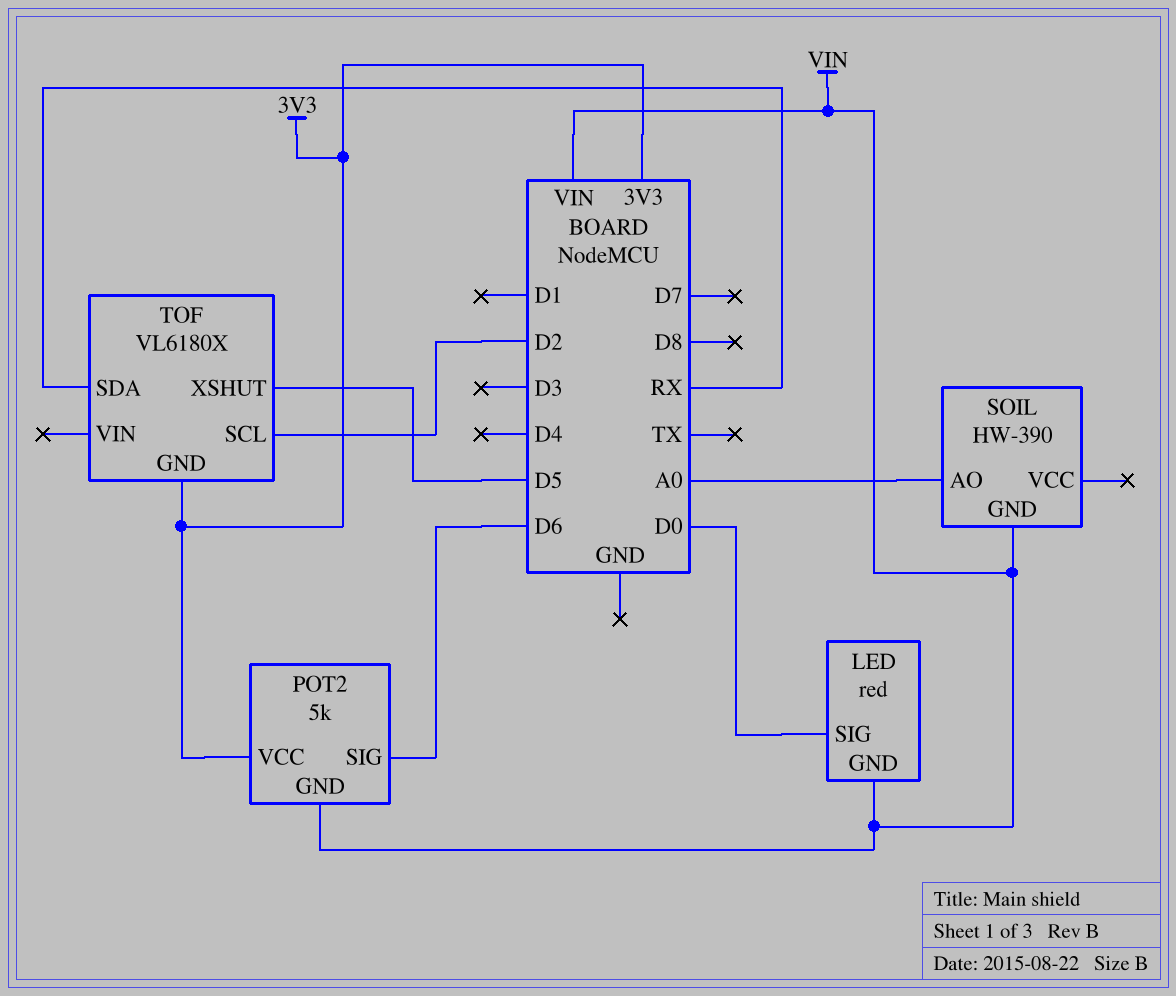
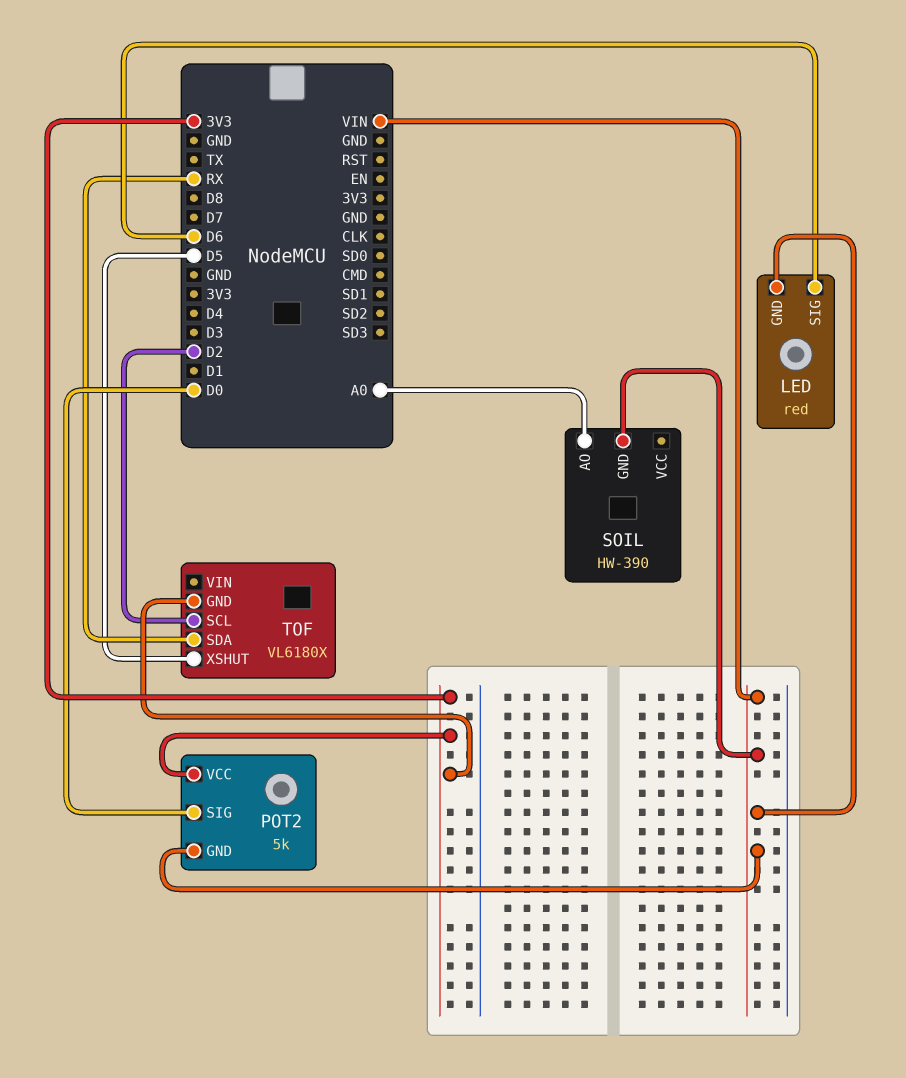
LED pin SIG: D0 -> D6
POT2 pin SIG: D6 -> D0

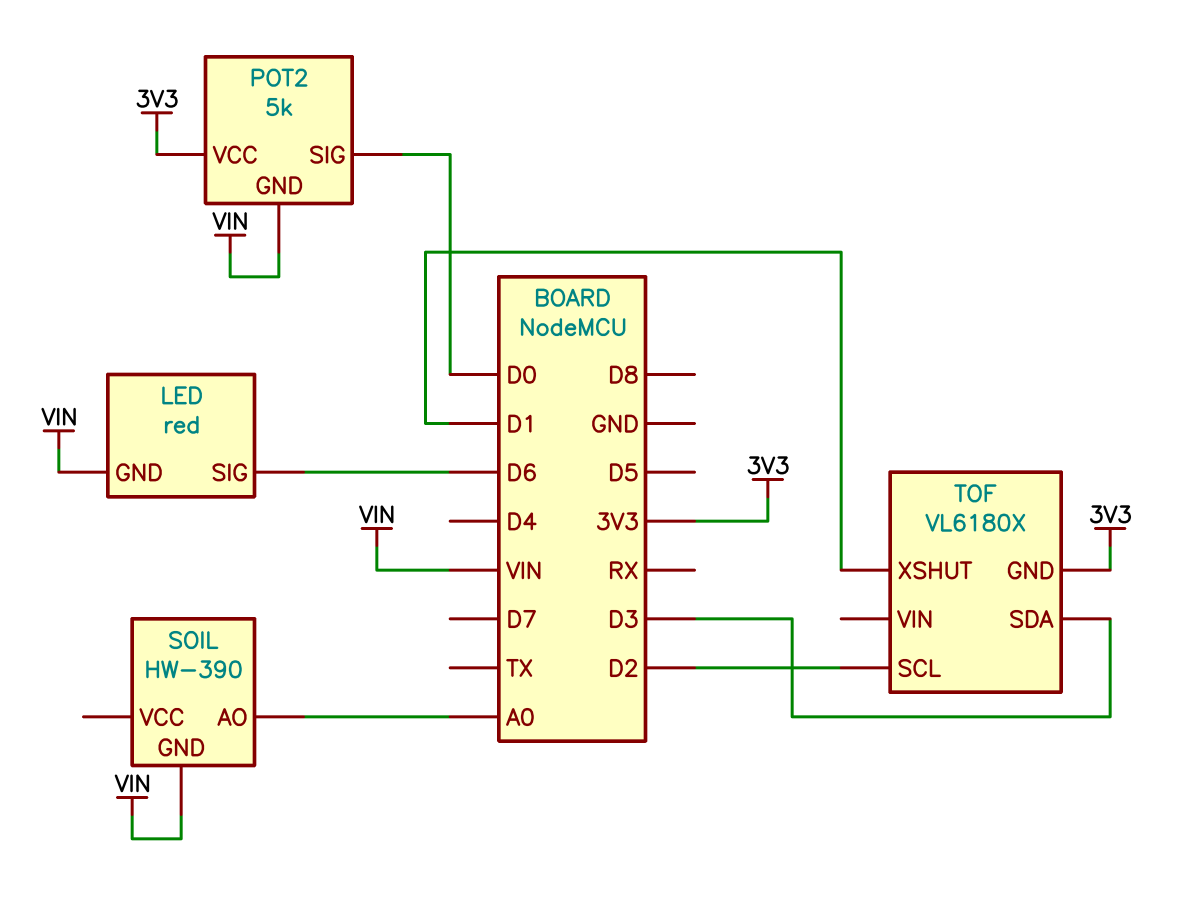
TOF pin SDA: RX -> D3
TOF pin XSHUT: D5 -> D1

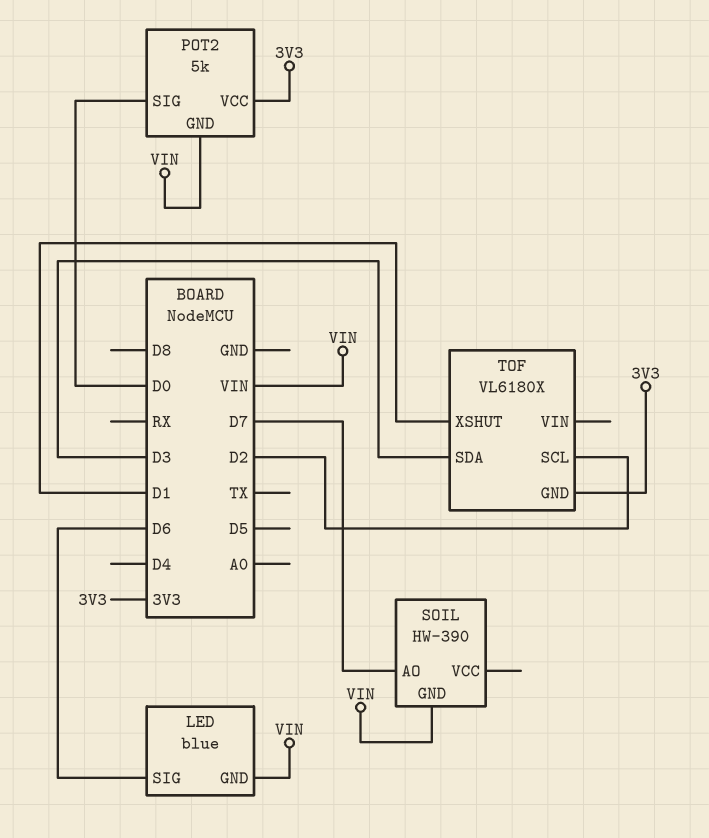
LED: red -> blue
SOIL pin AO: A0 -> D7

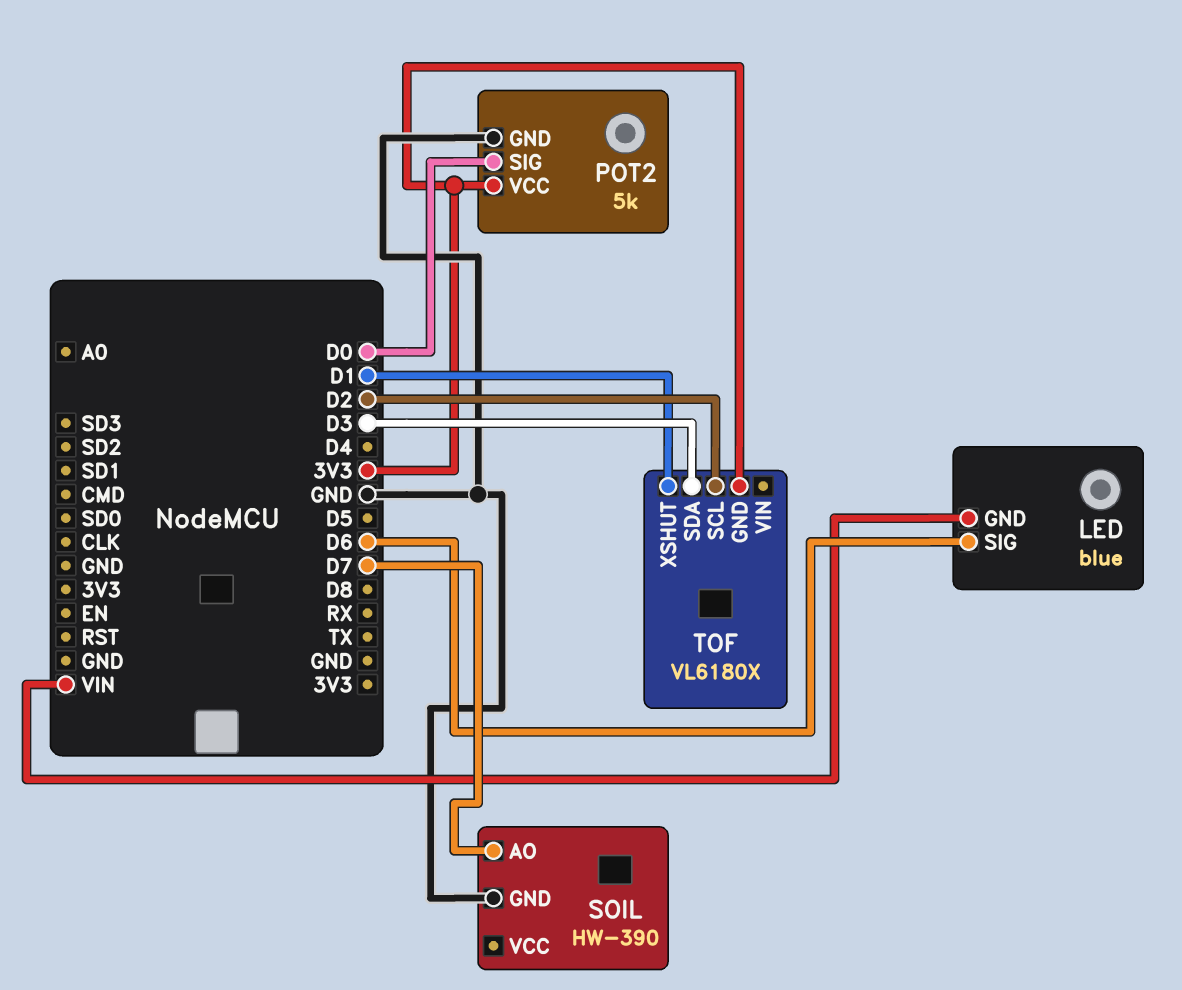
POT2 pin GND: VIN -> GND
SOIL pin GND: VIN -> GND

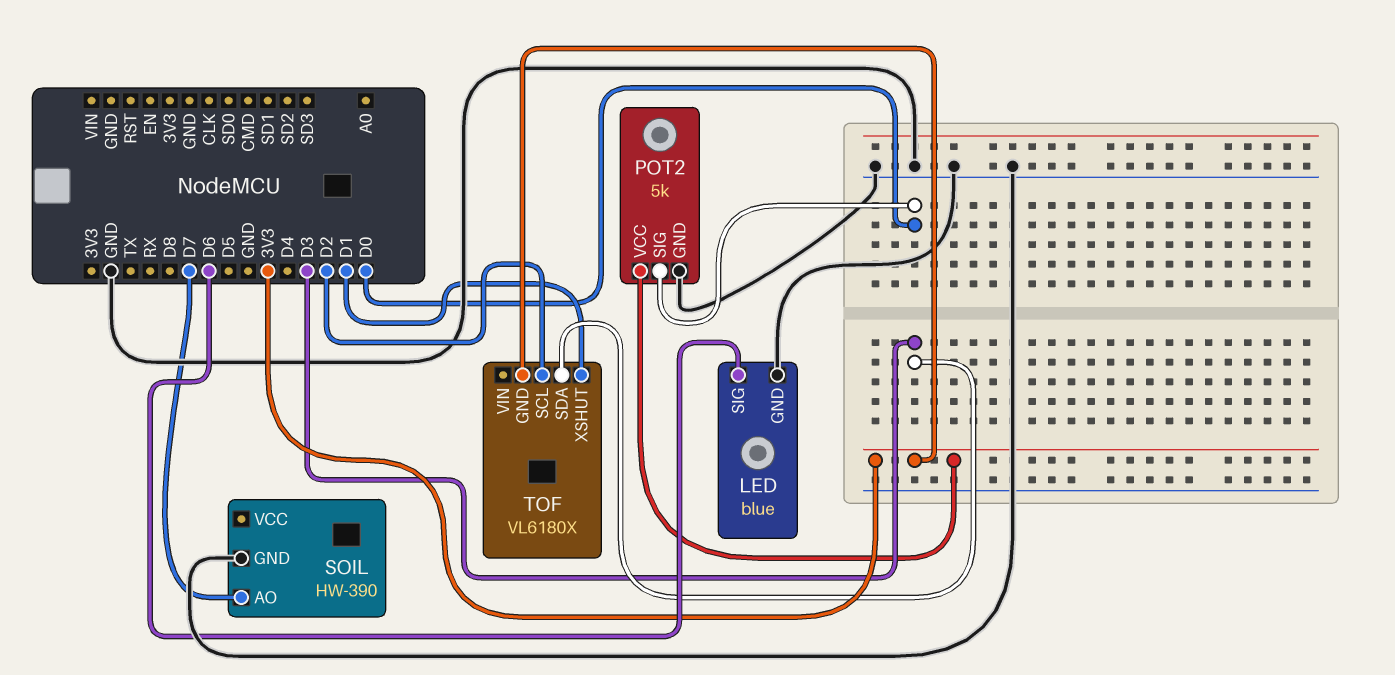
LED pin GND: VIN -> GND

